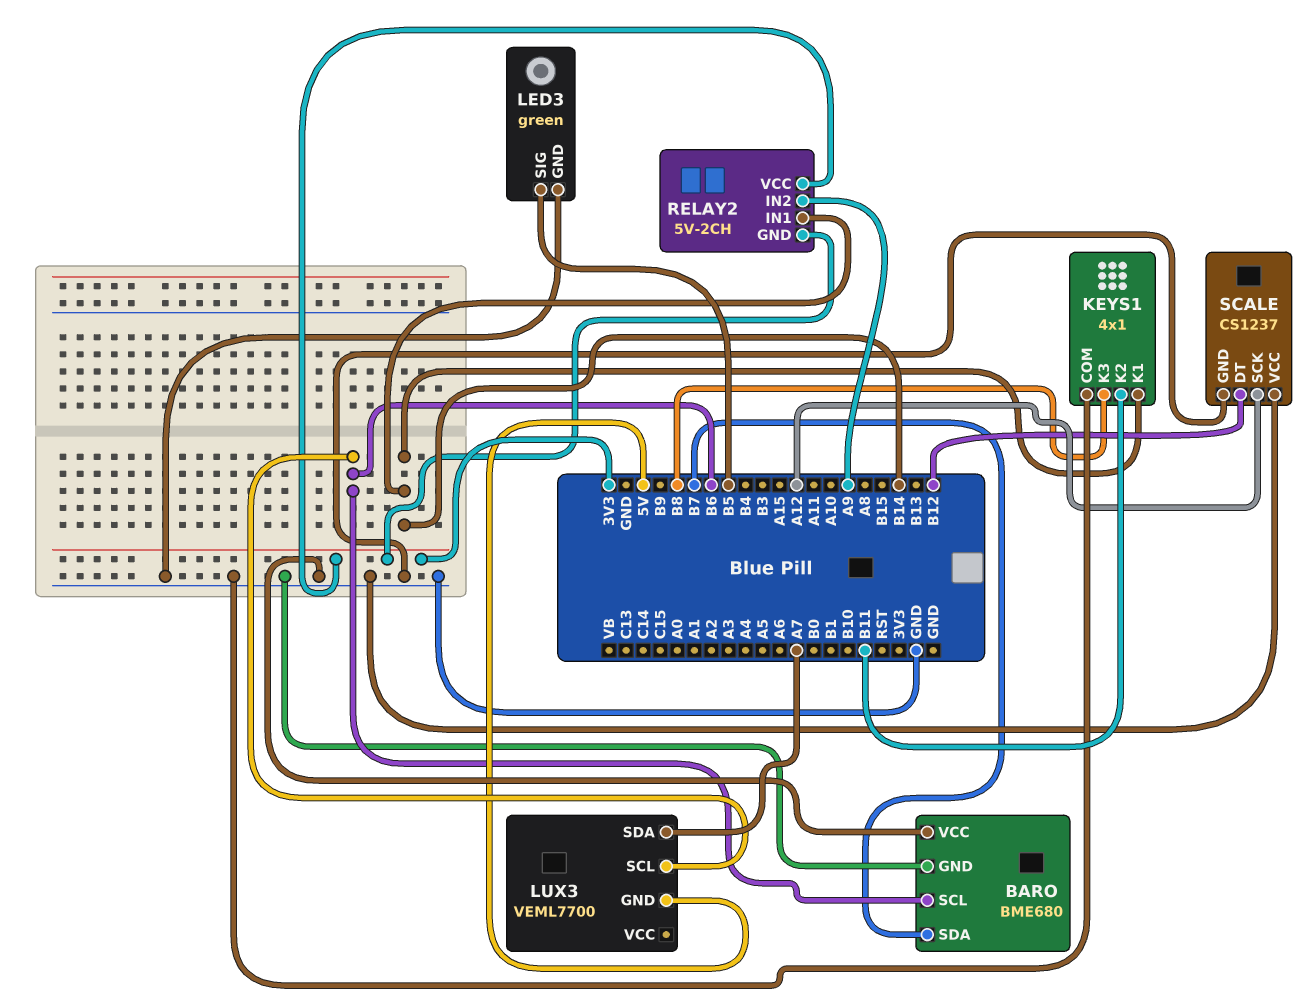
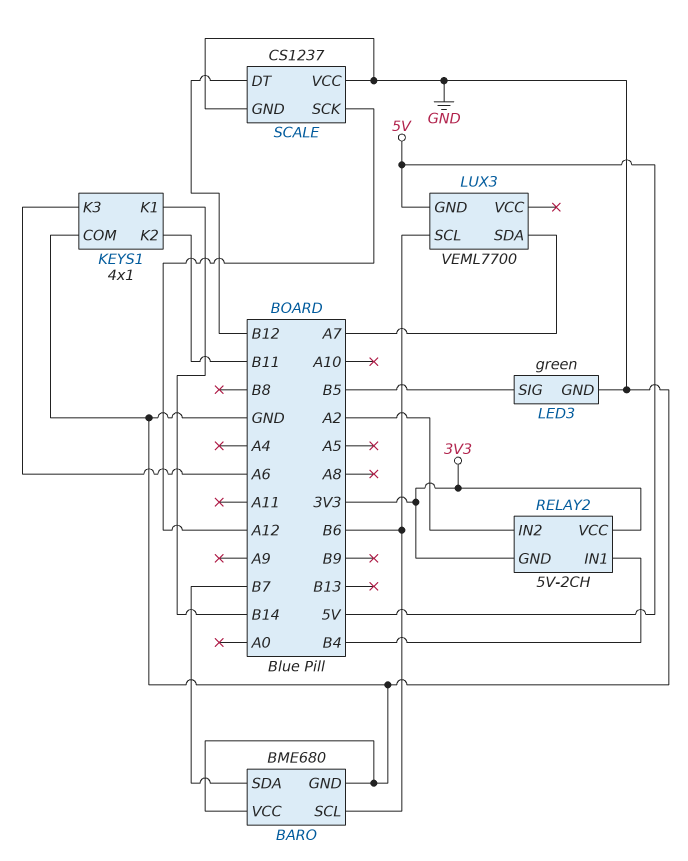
KEYS1 pin K3: B8 -> A6
RELAY2 pin IN1: B14 -> B4
RELAY2 pin IN2: A9 -> A2

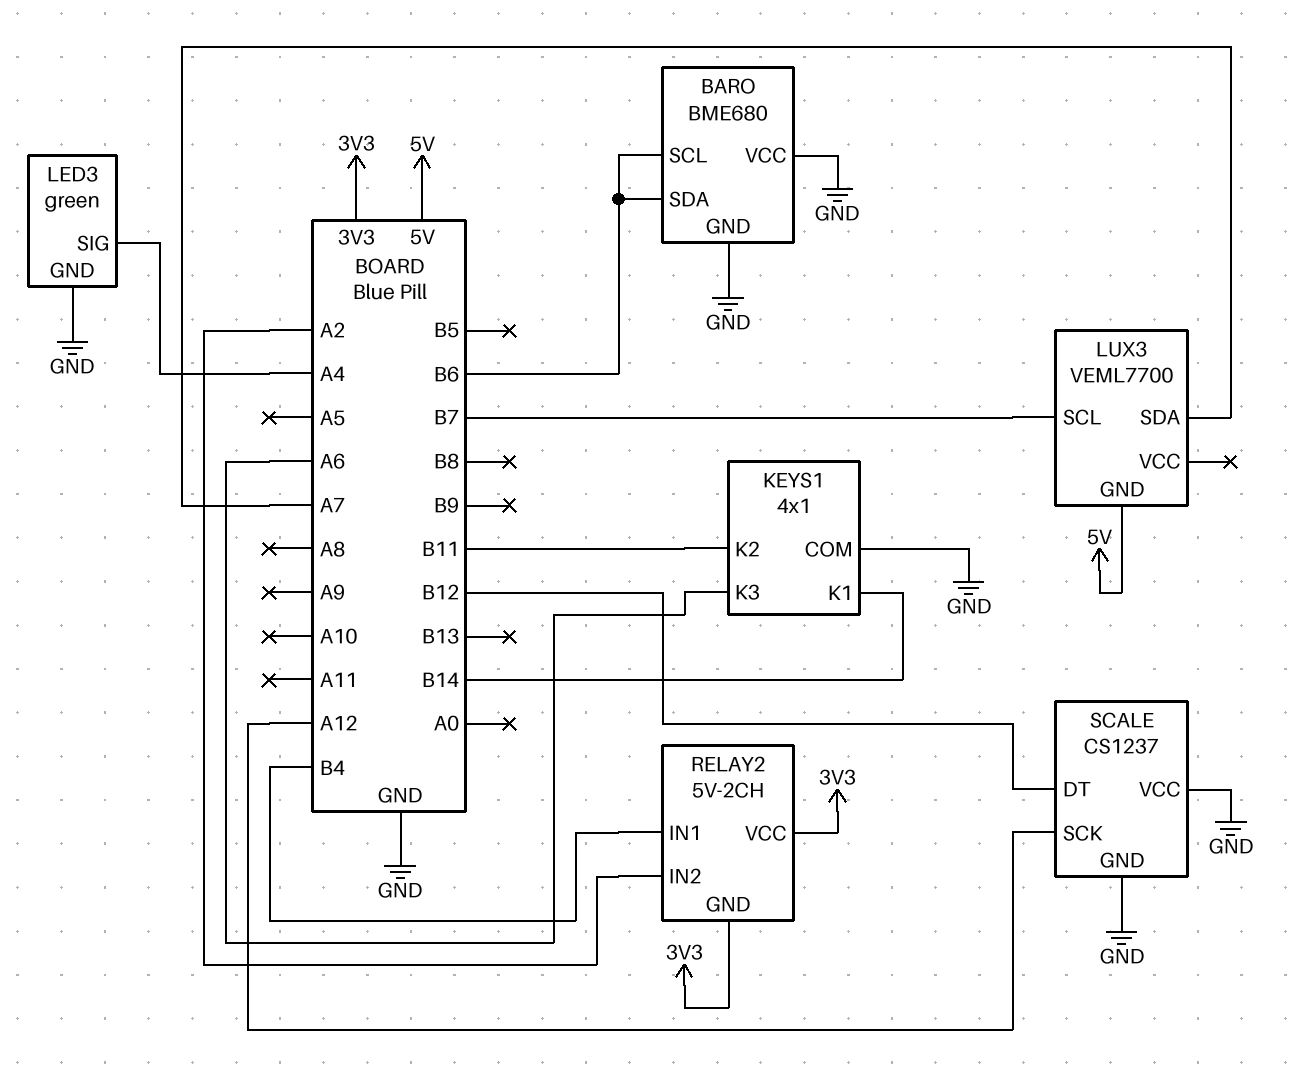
BARO pin SDA: B7 -> B6
LED3 pin SIG: B5 -> A4
LUX3 pin SCL: B6 -> B7

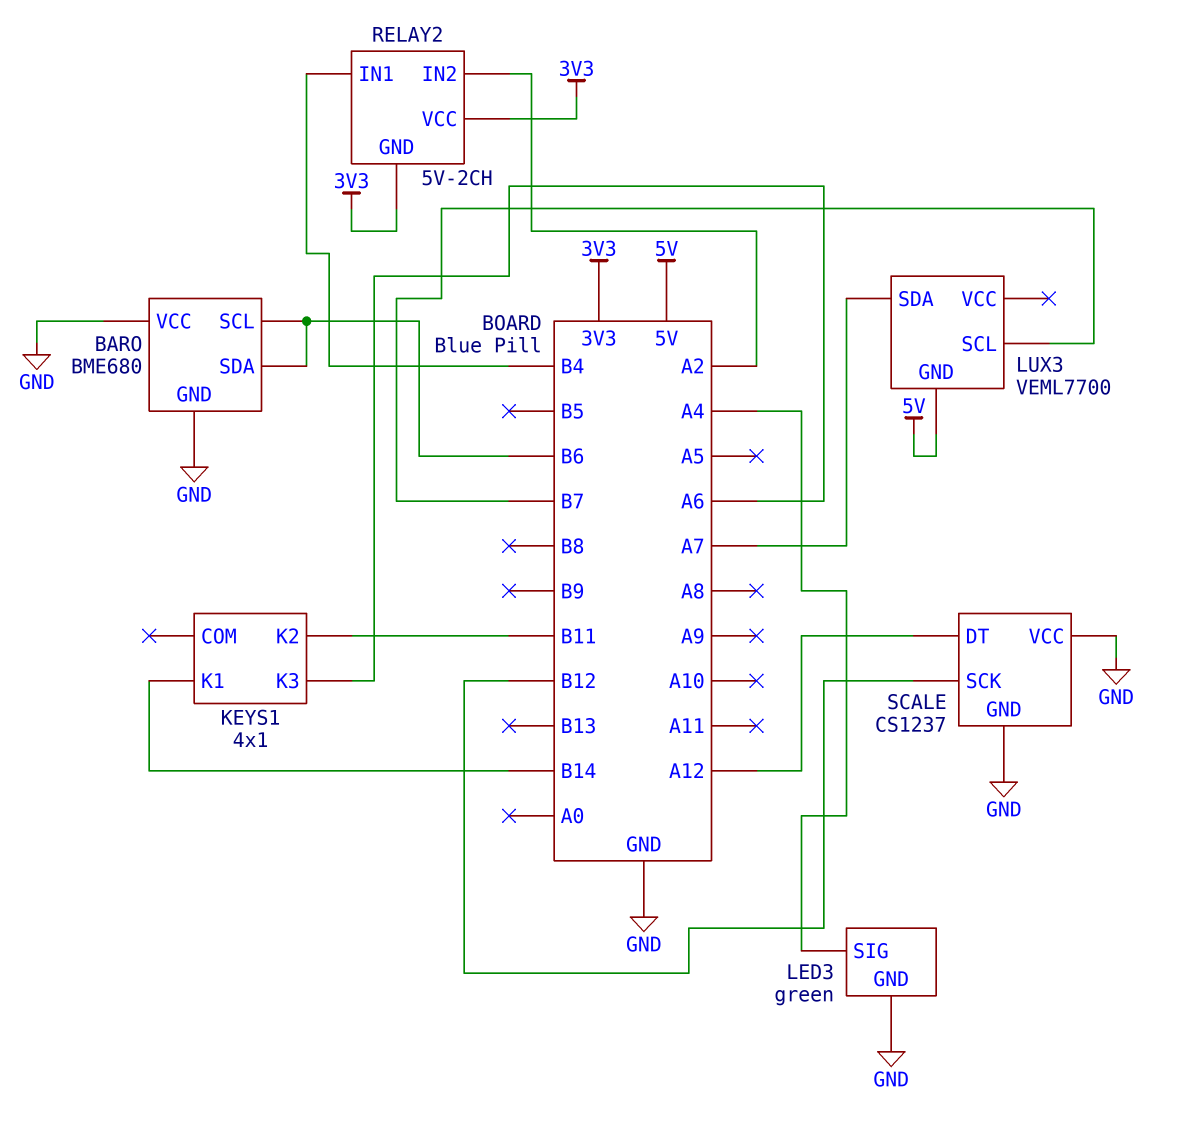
KEYS1 pin COM: GND -> none
SCALE pin DT: B12 -> A12
SCALE pin SCK: A12 -> B12

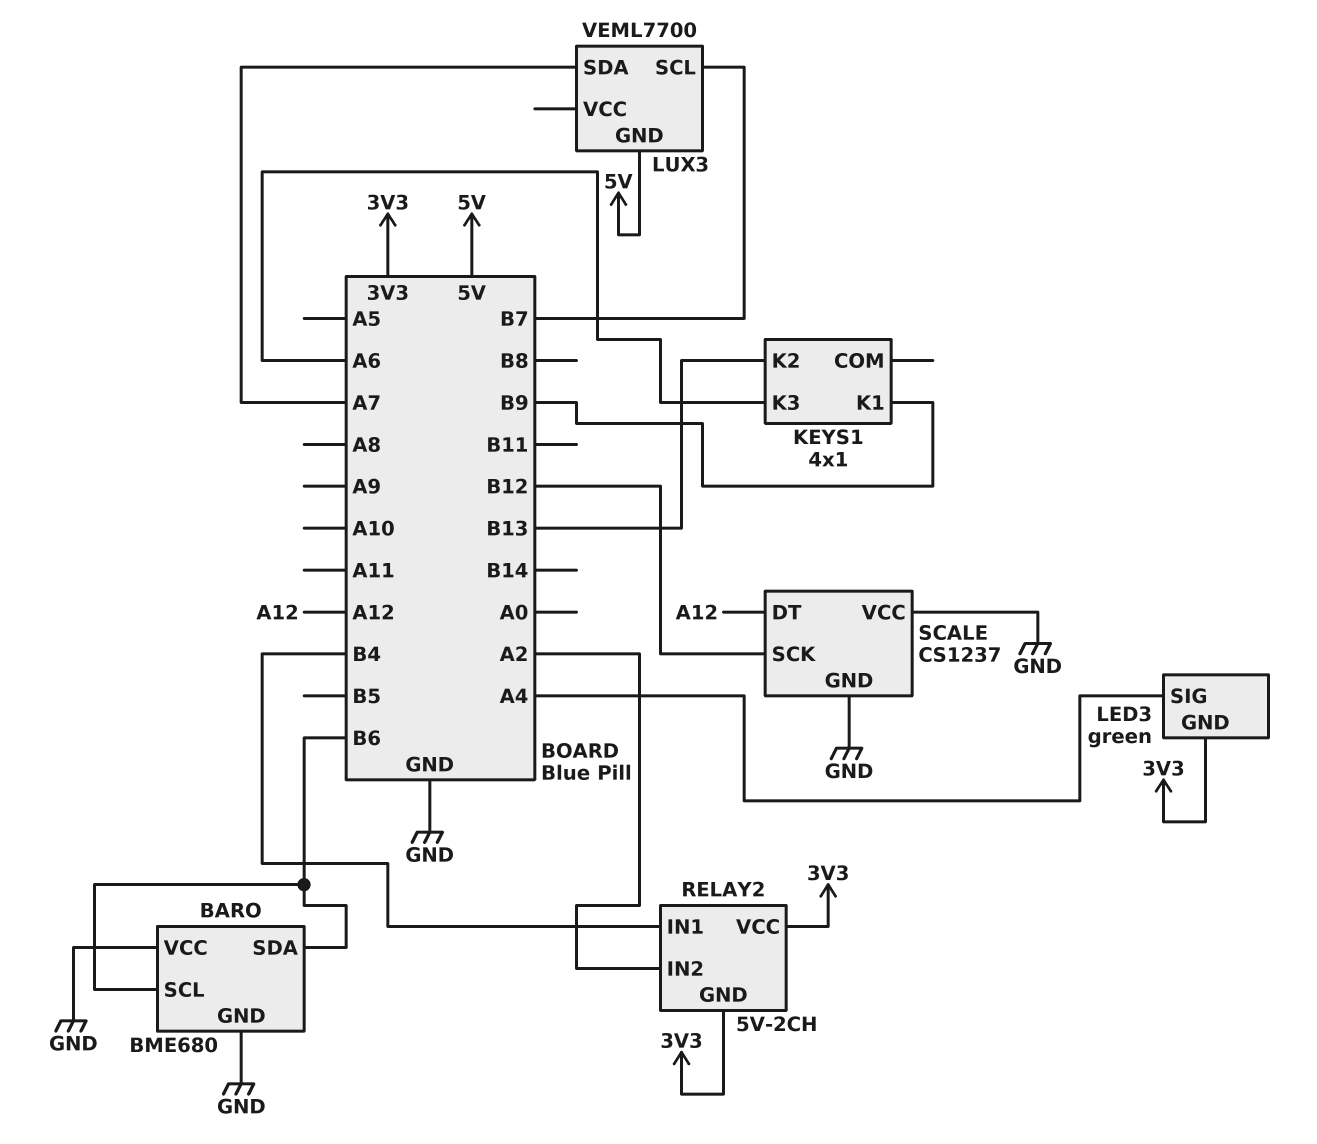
KEYS1 pin K1: B14 -> B9
KEYS1 pin K2: B11 -> B13
LED3 pin GND: GND -> 3V3

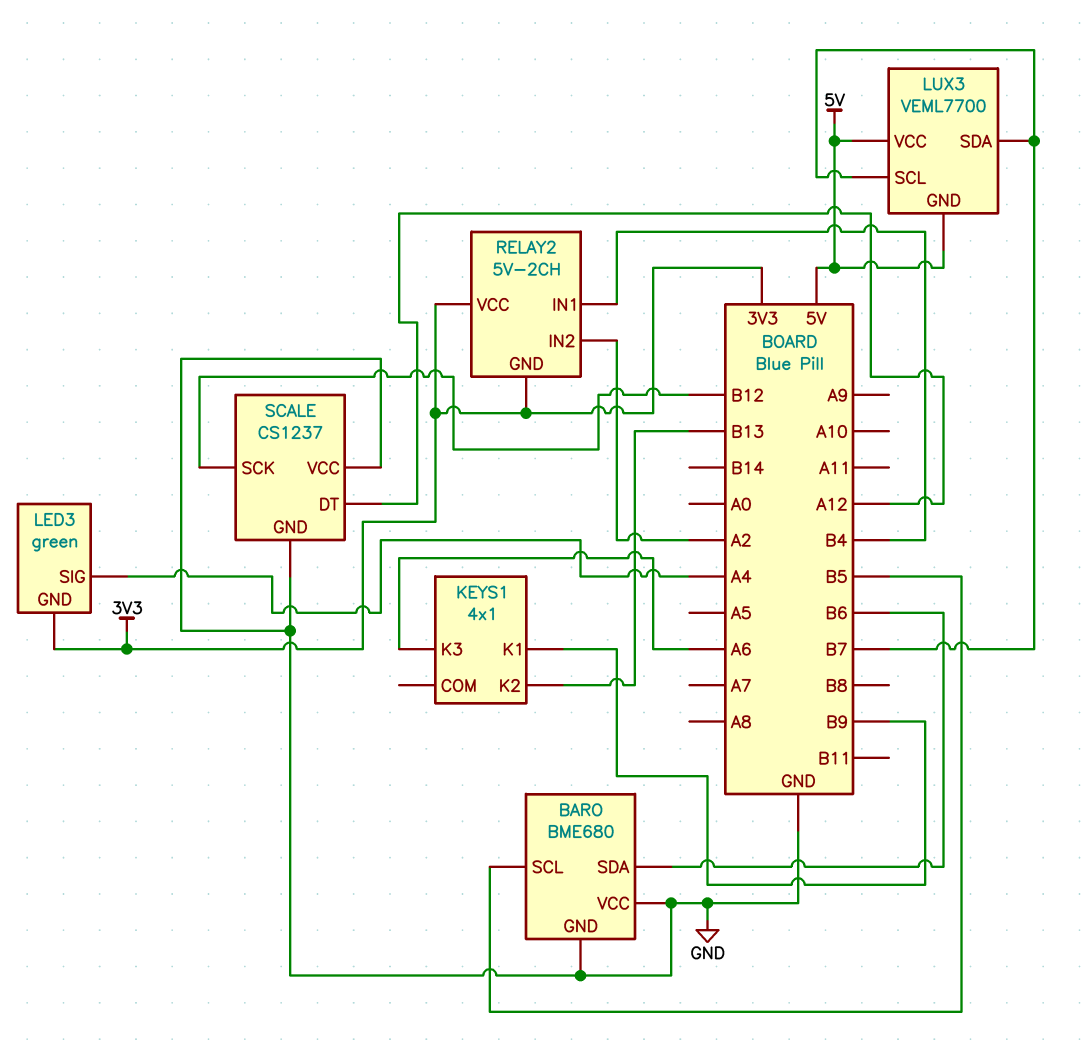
BARO pin SCL: B6 -> B5
LUX3 pin SDA: A7 -> B7
LUX3 pin VCC: none -> 5V

